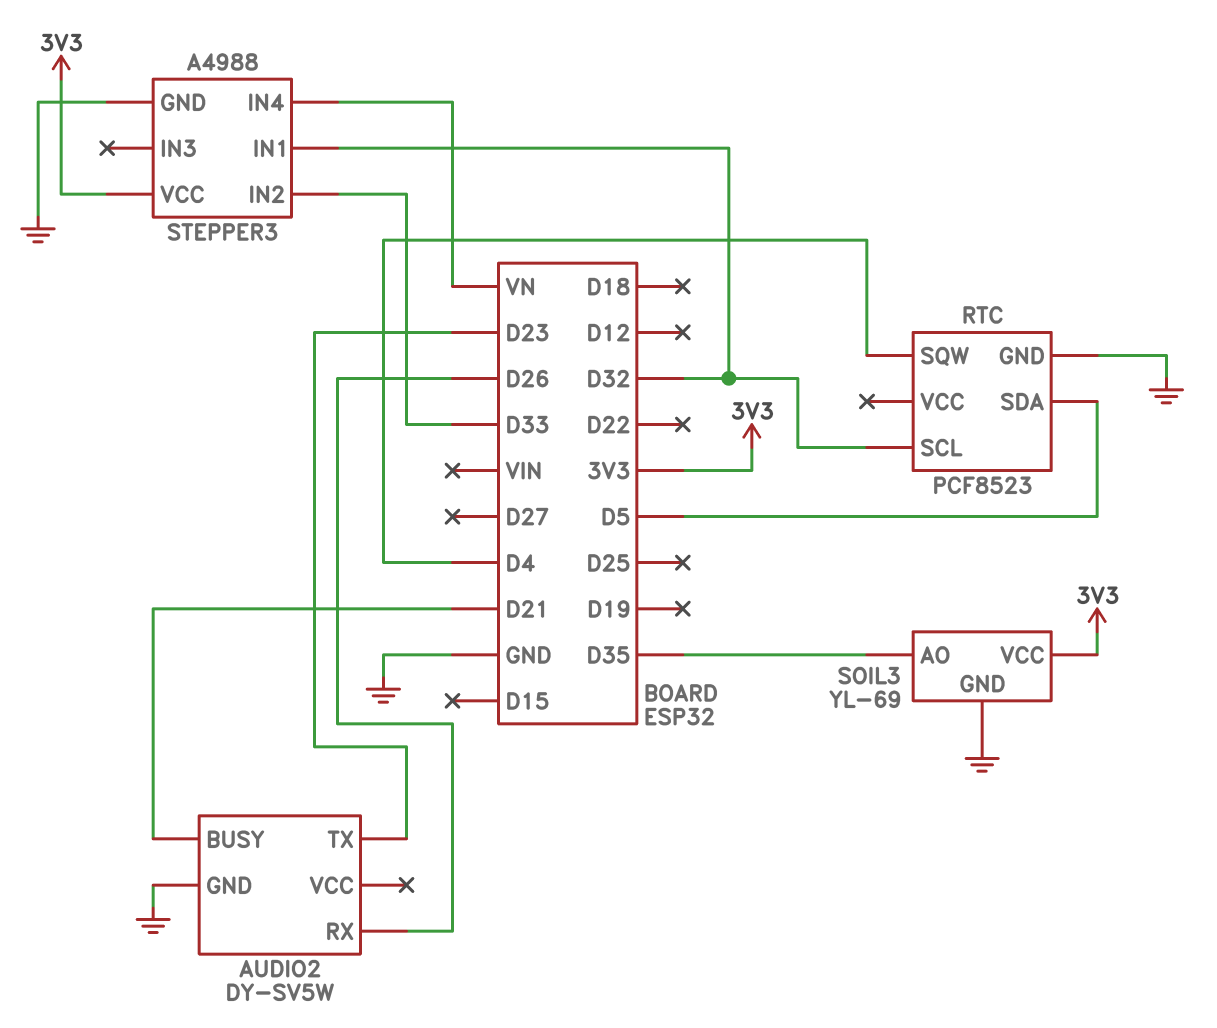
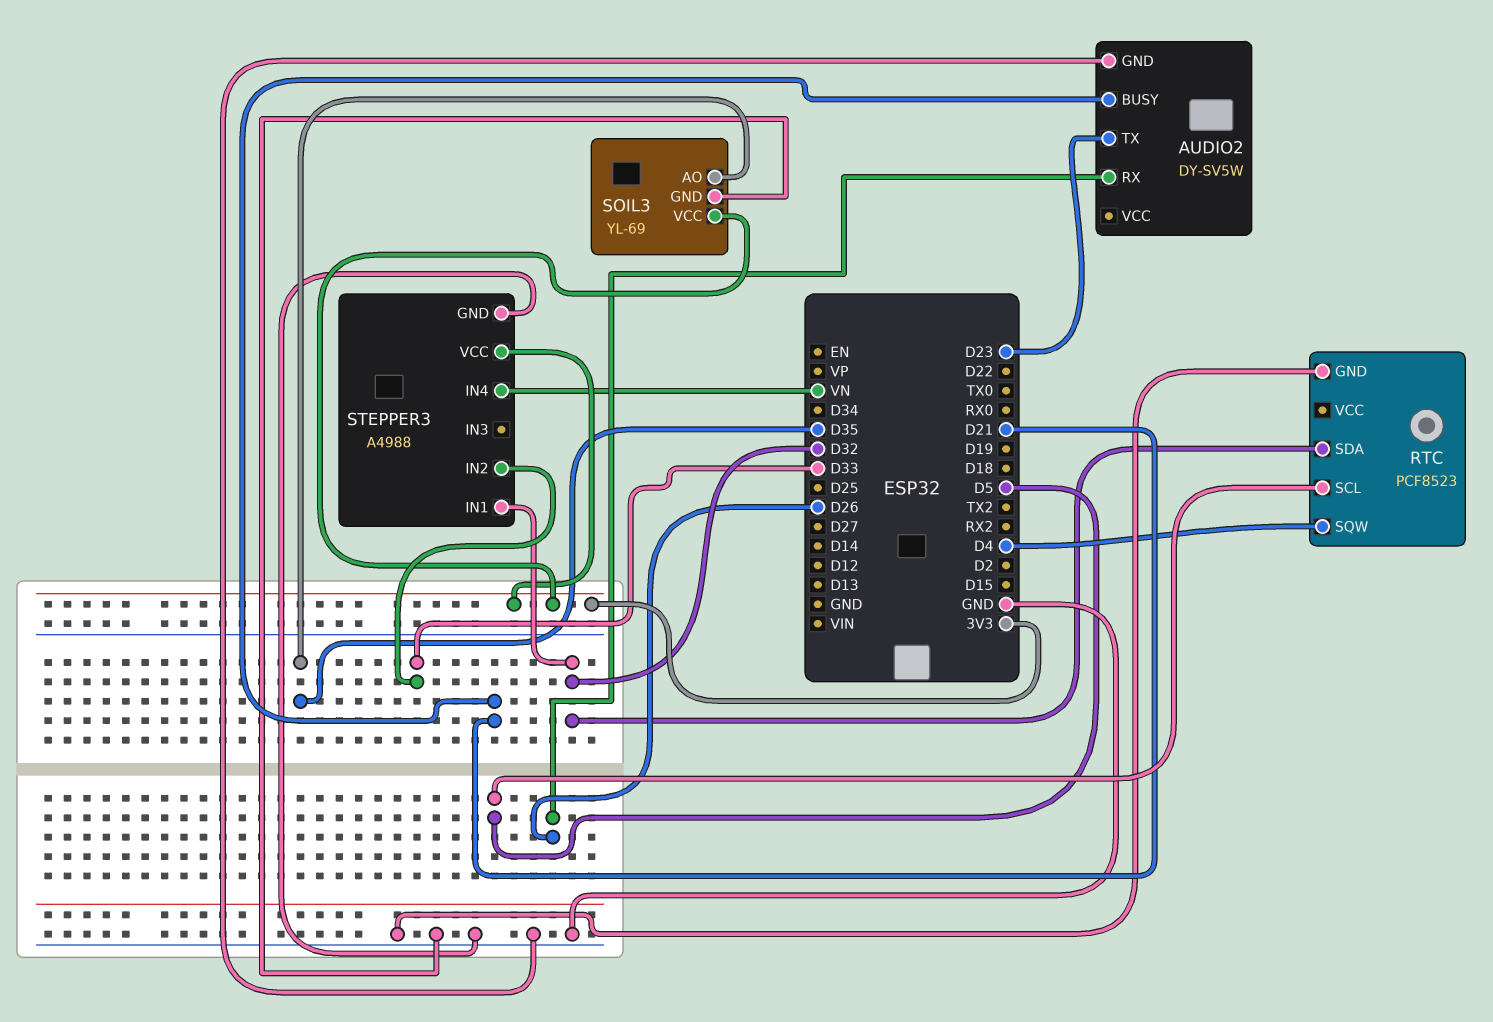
RTC pin SCL: D32 -> D5
RTC pin SDA: D5 -> D32

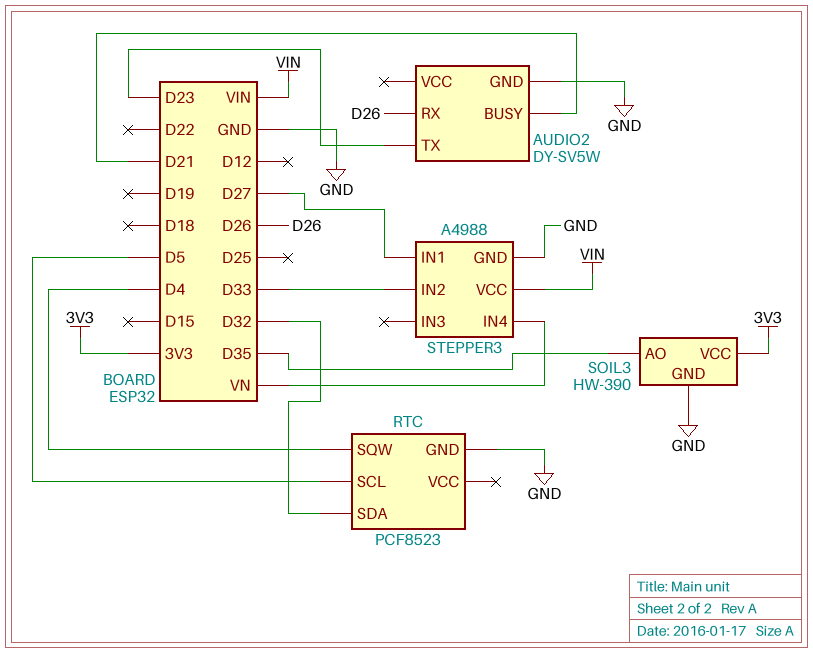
SOIL3: YL-69 -> HW-390
STEPPER3 pin IN1: D32 -> D27
STEPPER3 pin VCC: 3V3 -> VIN

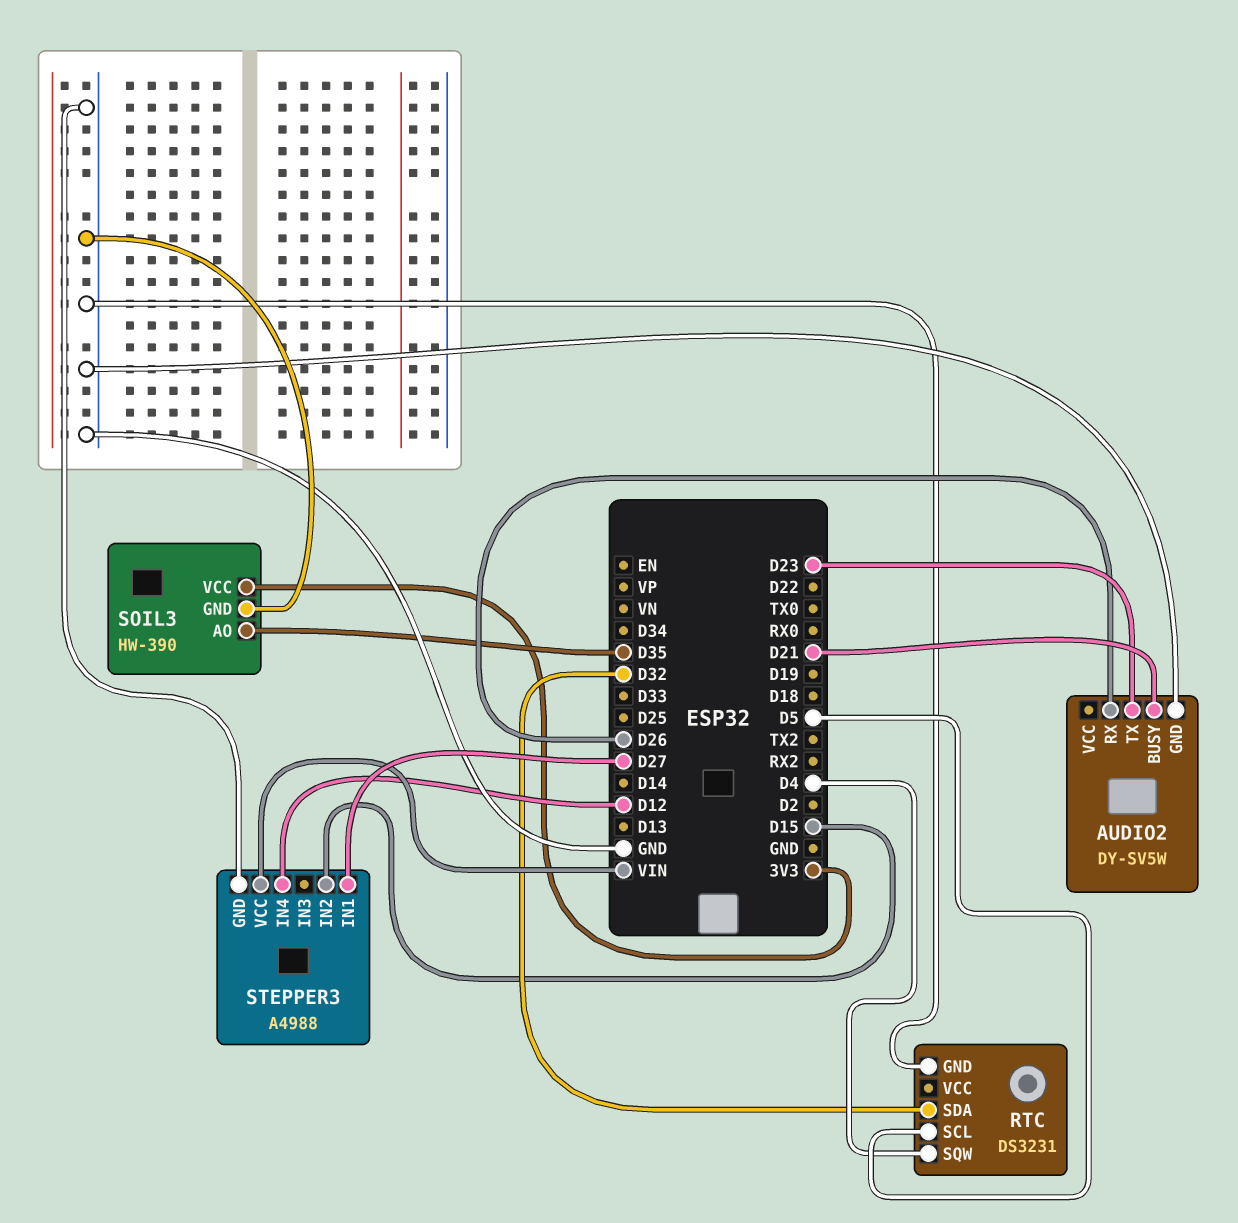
RTC: PCF8523 -> DS3231
STEPPER3 pin IN2: D33 -> D15
STEPPER3 pin IN4: VN -> D12

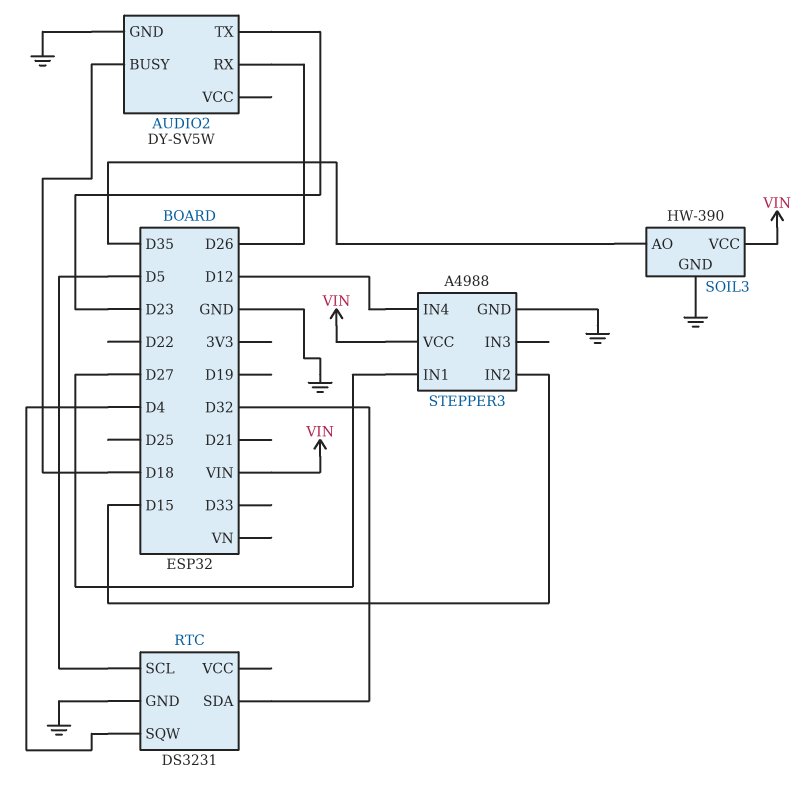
AUDIO2 pin BUSY: D21 -> D18
SOIL3 pin VCC: 3V3 -> VIN

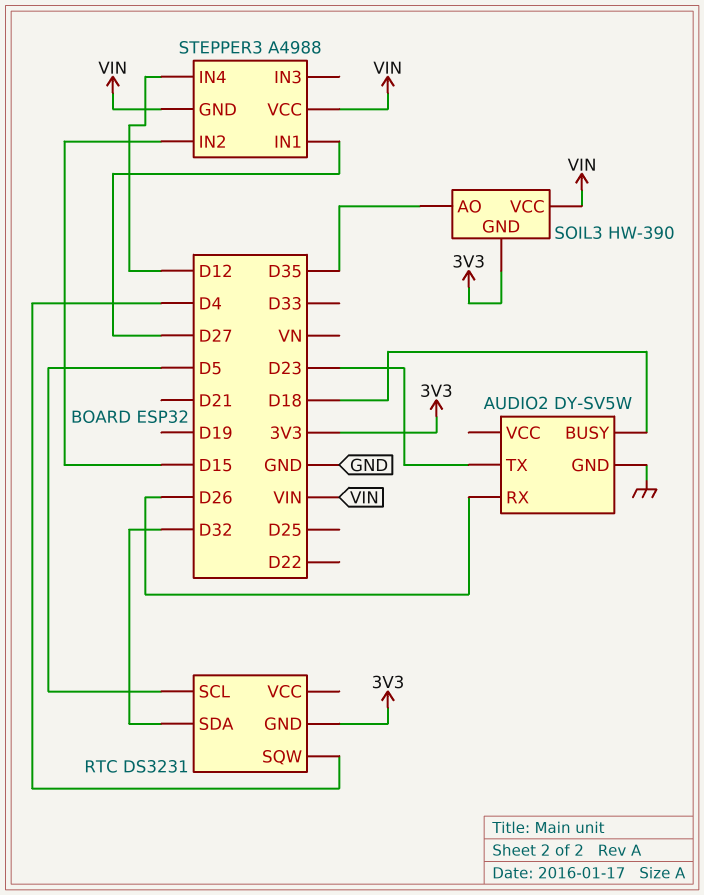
RTC pin GND: GND -> 3V3
SOIL3 pin GND: GND -> 3V3
STEPPER3 pin GND: GND -> VIN

